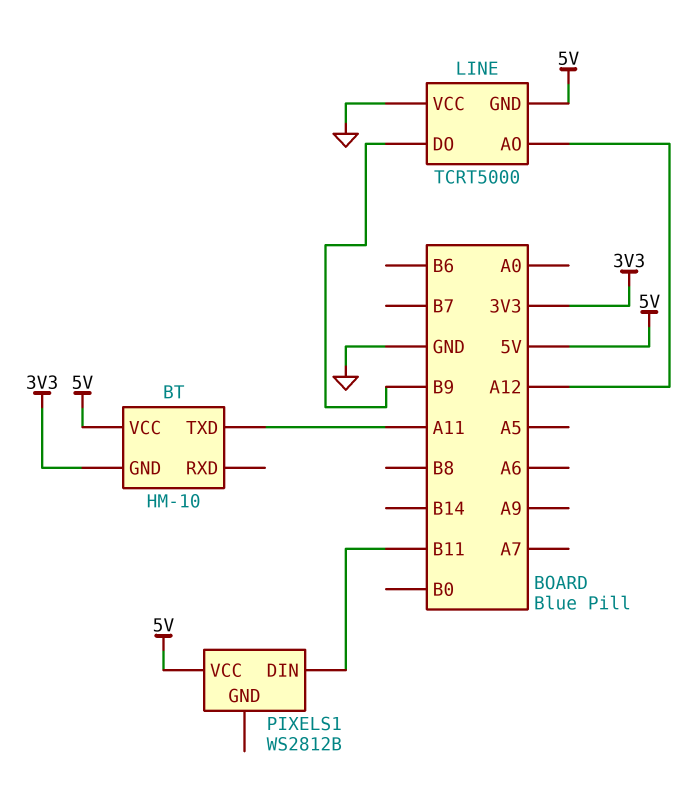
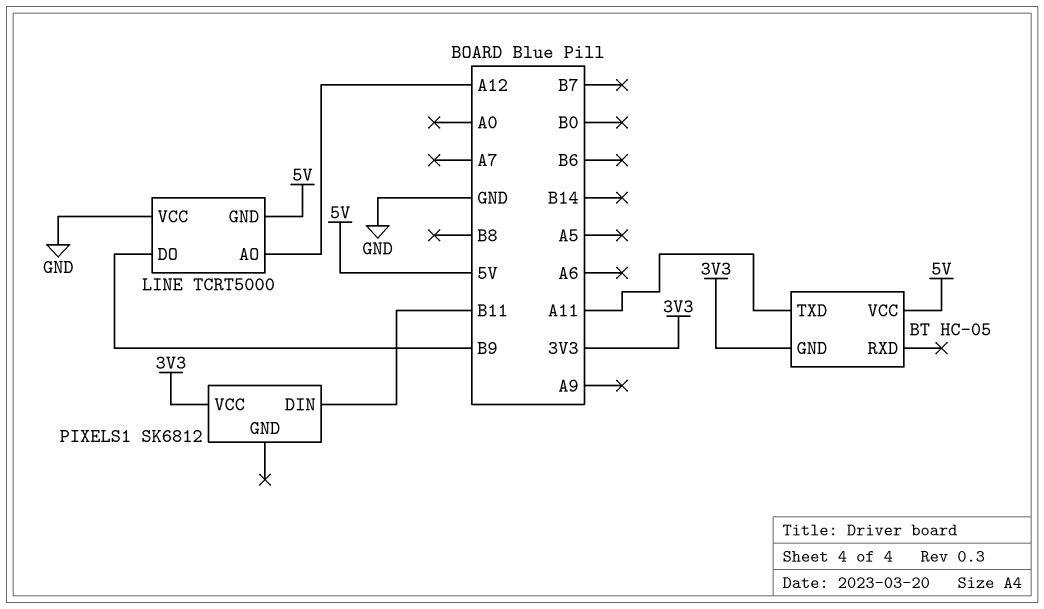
BT: HM-10 -> HC-05
PIXELS1: WS2812B -> SK6812
PIXELS1 pin VCC: 5V -> 3V3

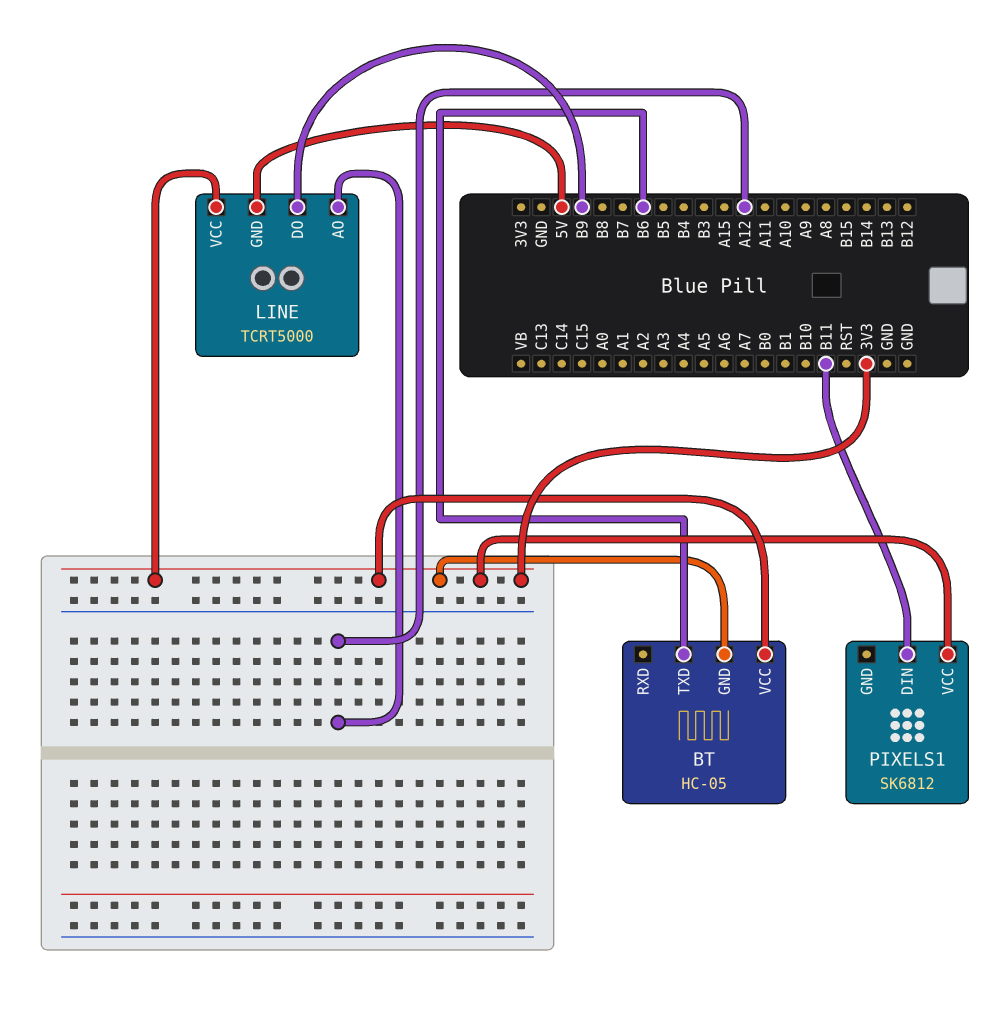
BT pin TXD: A11 -> B6
BT pin VCC: 5V -> 3V3
LINE pin VCC: GND -> 3V3

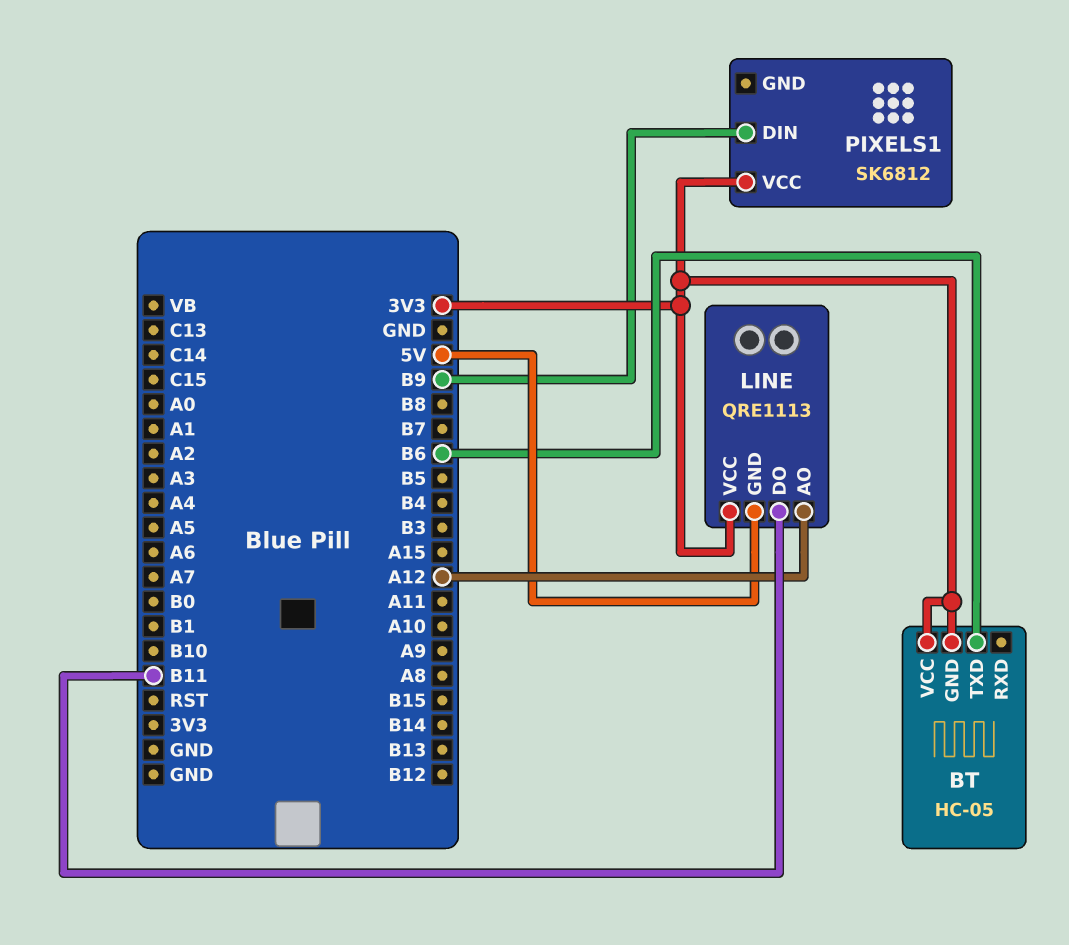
LINE: TCRT5000 -> QRE1113
LINE pin DO: B9 -> B11
PIXELS1 pin DIN: B11 -> B9

